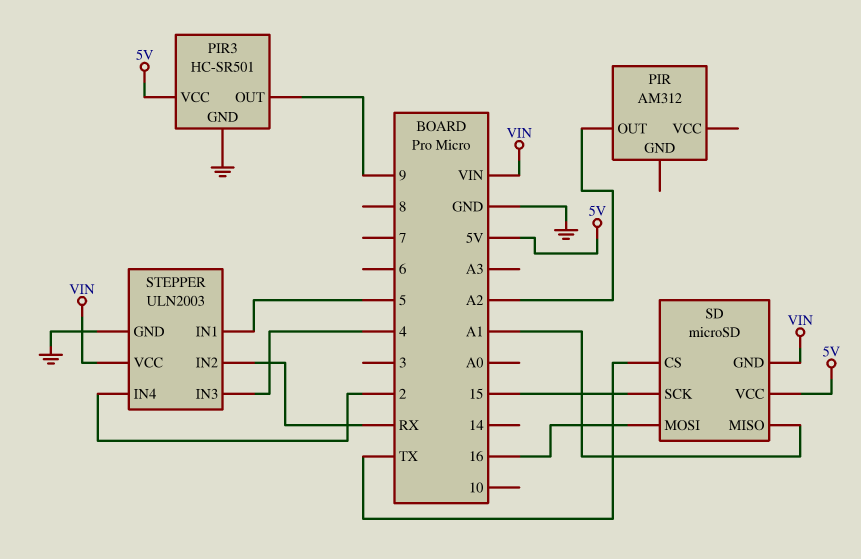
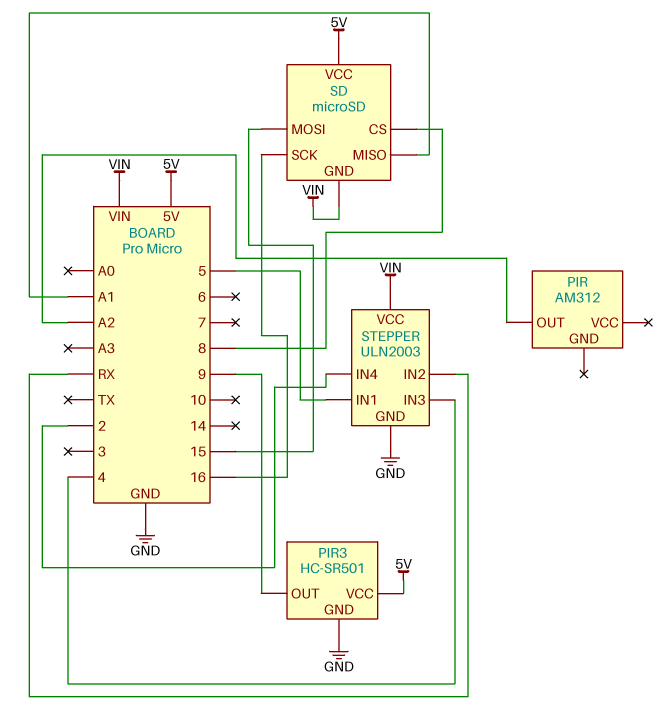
SD pin CS: TX -> 8
SD pin MOSI: 16 -> 15
SD pin SCK: 15 -> 16

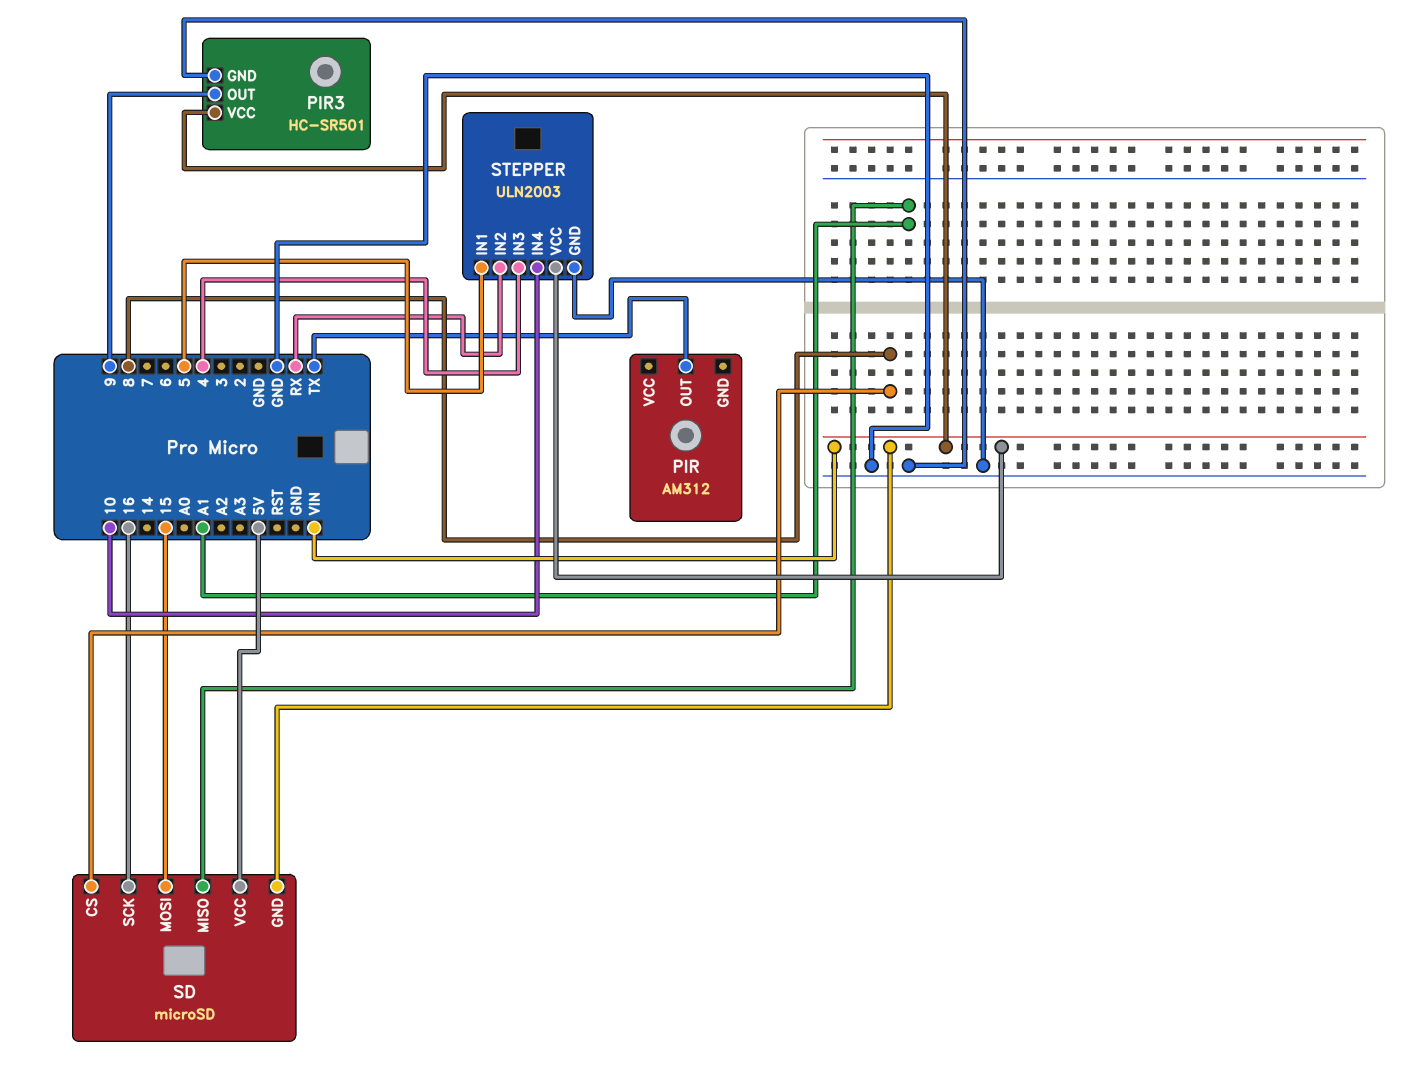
PIR pin OUT: A2 -> TX
PIR3 pin VCC: 5V -> VIN
STEPPER pin IN4: 2 -> 10

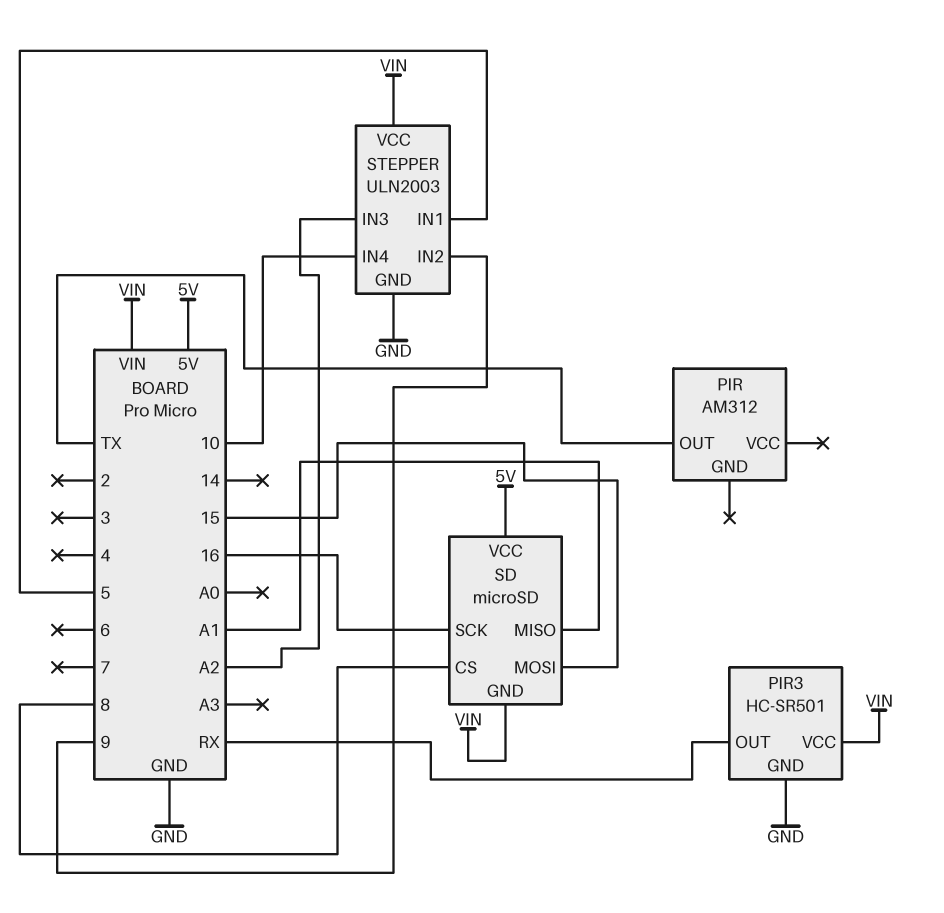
PIR3 pin OUT: 9 -> RX
STEPPER pin IN2: RX -> 9
STEPPER pin IN3: 4 -> A2

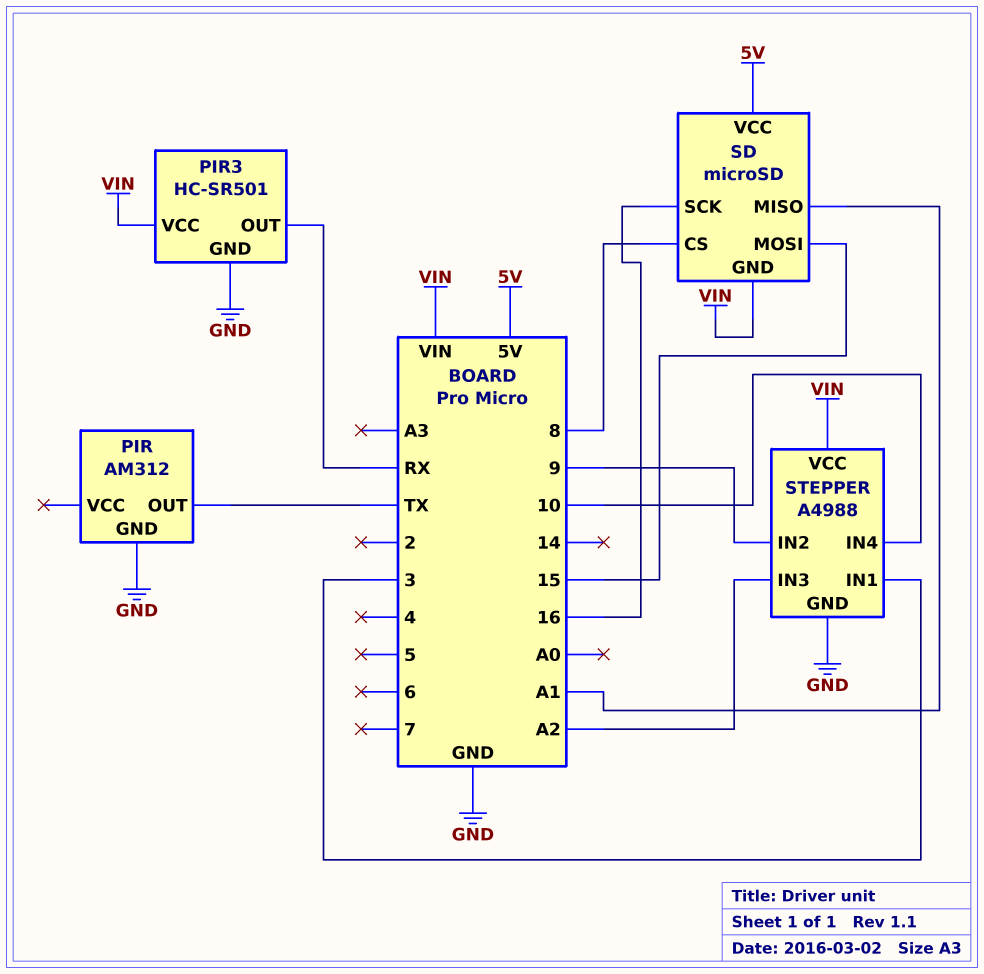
PIR pin GND: none -> GND
STEPPER: ULN2003 -> A4988
STEPPER pin IN1: 5 -> 3

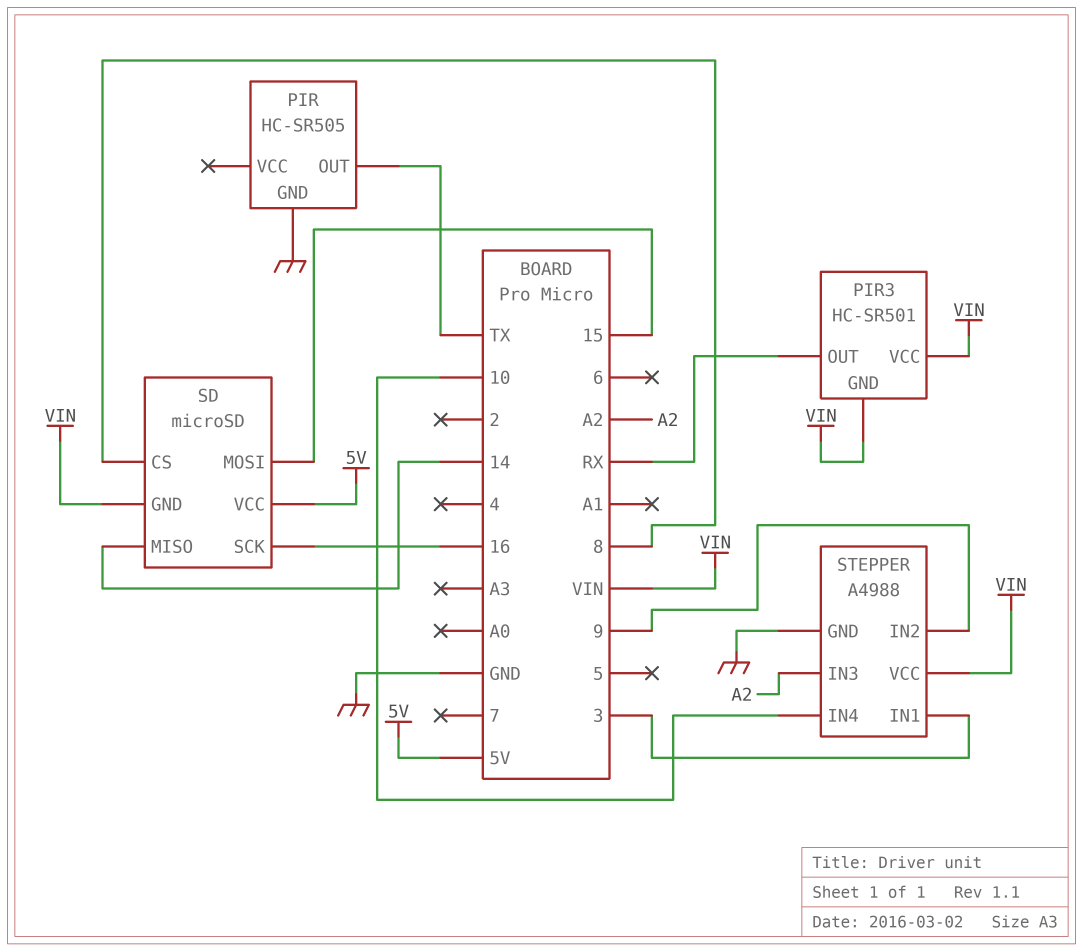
PIR: AM312 -> HC-SR505
PIR3 pin GND: GND -> VIN
SD pin MISO: A1 -> 14

